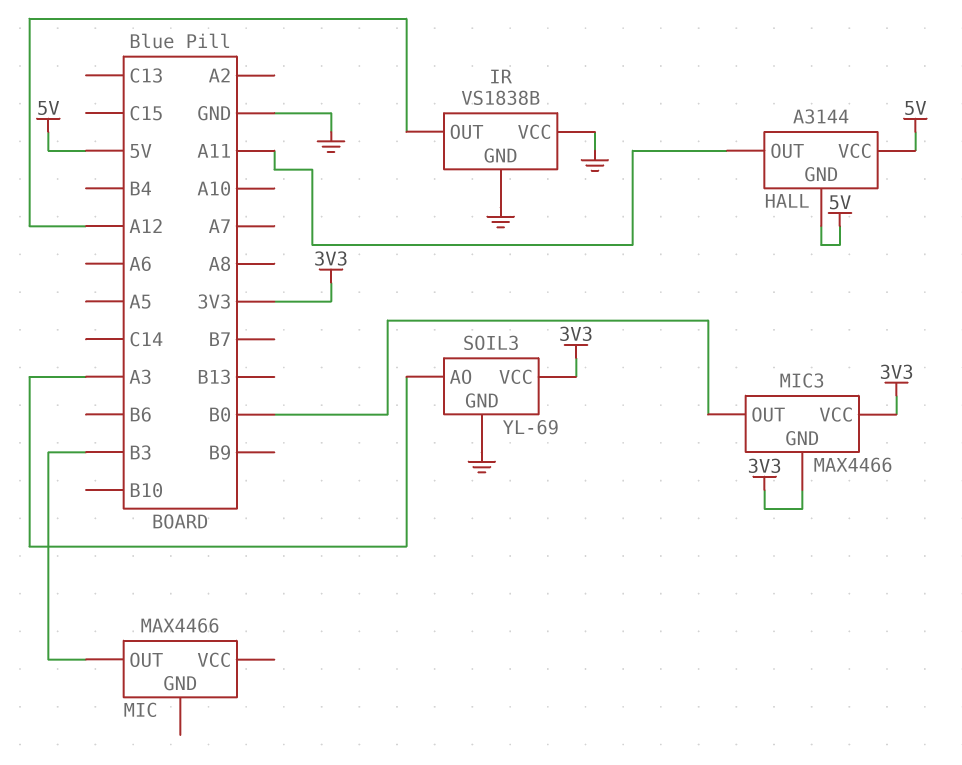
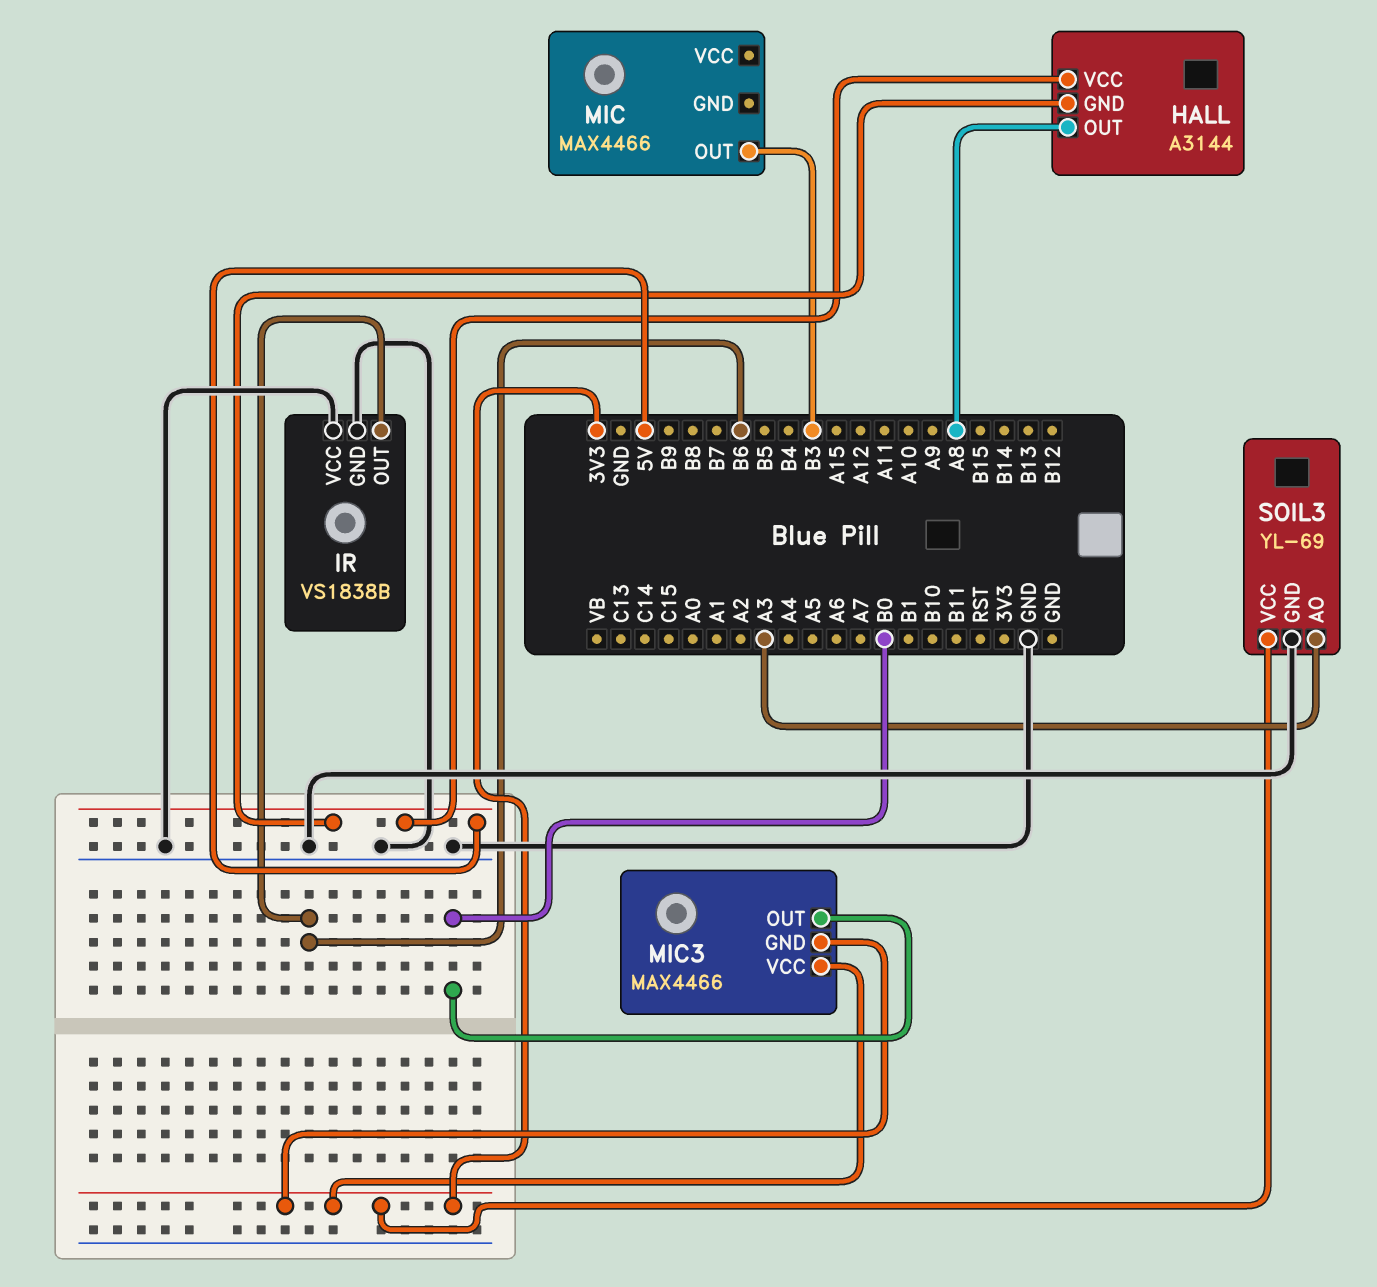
HALL pin OUT: A11 -> A8
IR pin OUT: A12 -> B6

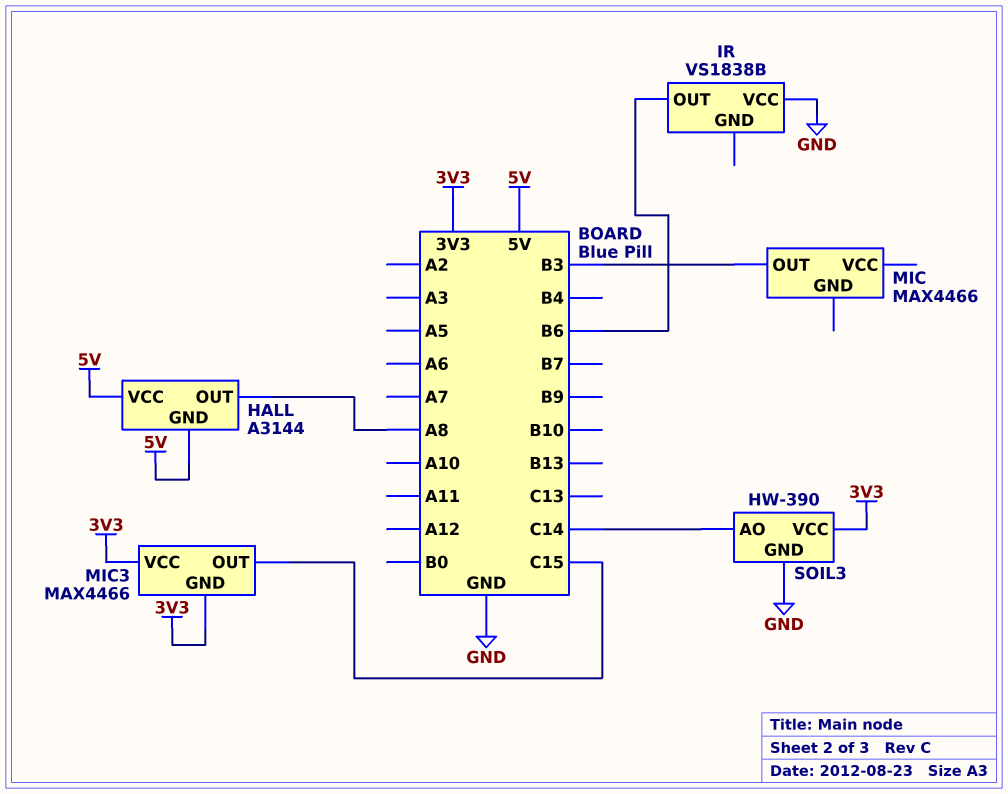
IR pin GND: GND -> none
MIC3 pin OUT: B0 -> C15
SOIL3: YL-69 -> HW-390
SOIL3 pin AO: A3 -> C14

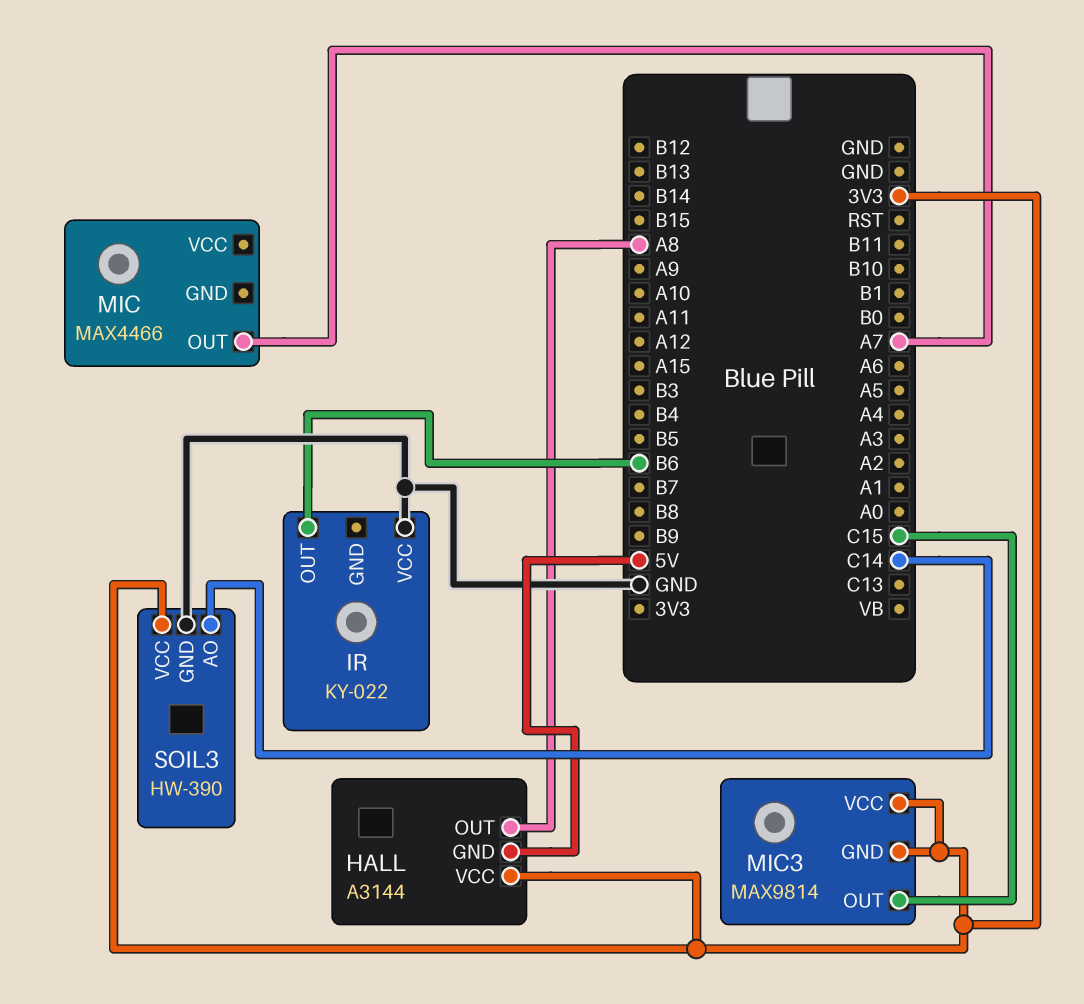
HALL pin VCC: 5V -> 3V3
IR: VS1838B -> KY-022
MIC pin OUT: B3 -> A7
MIC3: MAX4466 -> MAX9814

